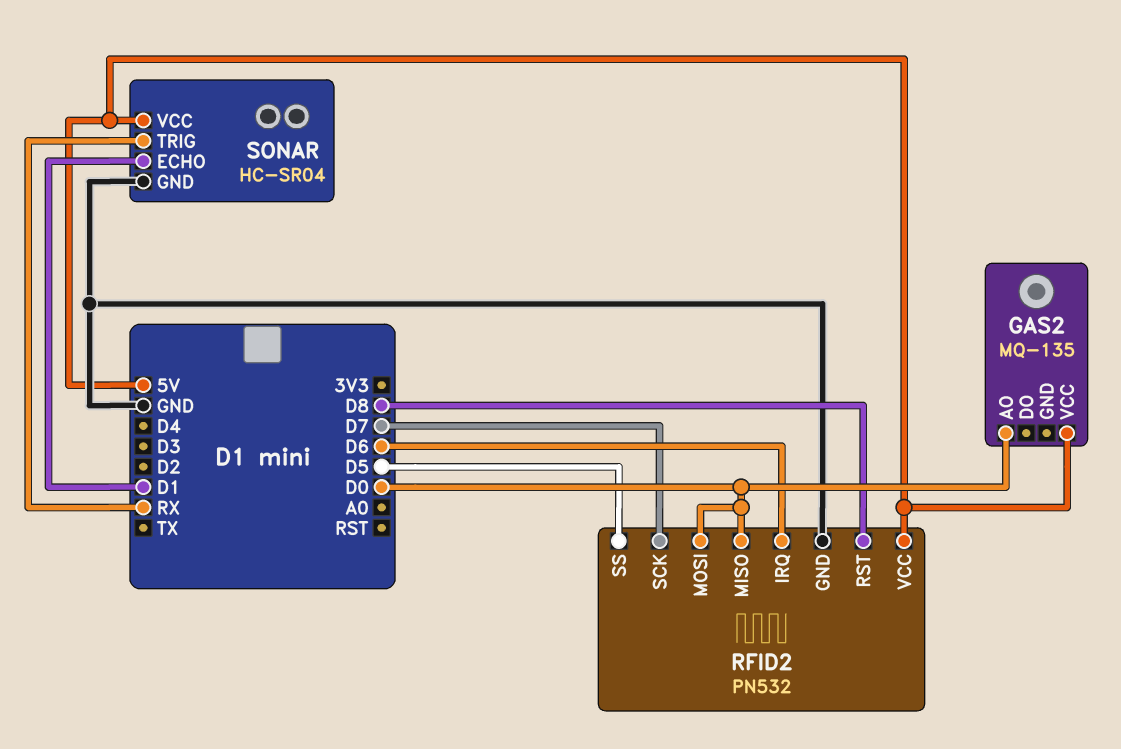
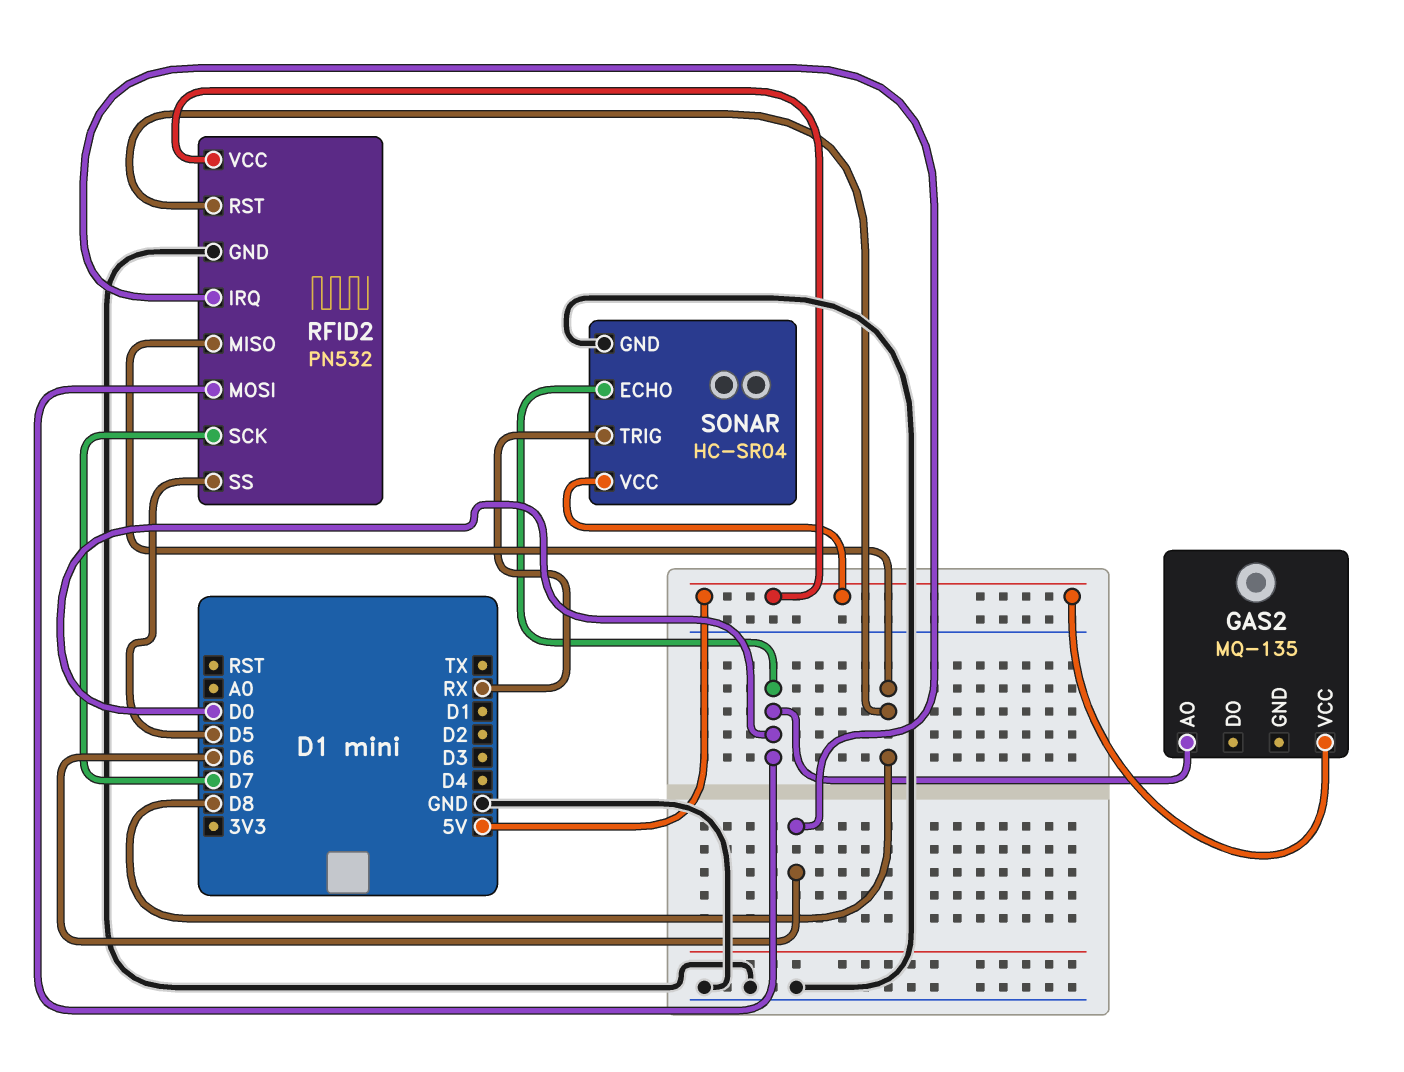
RFID2 pin MISO: D0 -> D8
SONAR pin ECHO: D1 -> D0

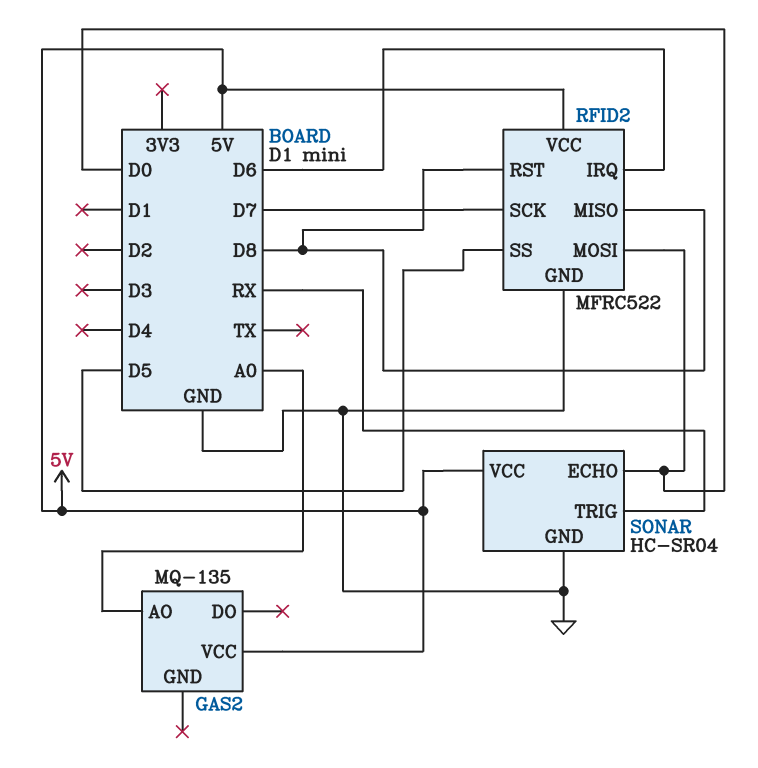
GAS2 pin AO: D0 -> A0
RFID2: PN532 -> MFRC522

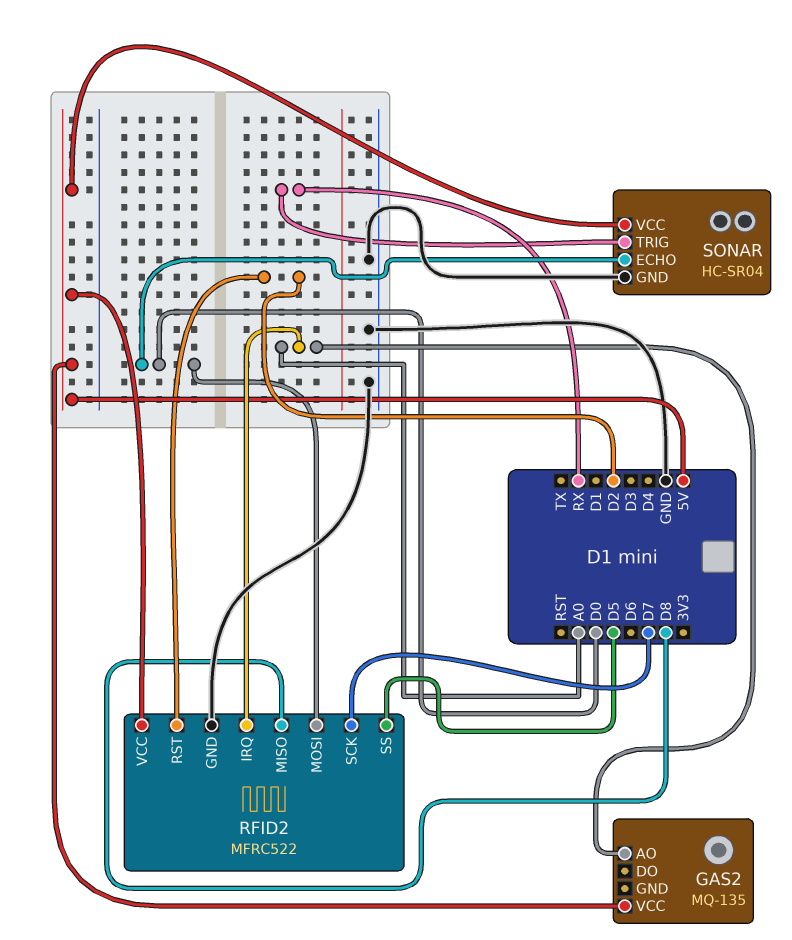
RFID2 pin IRQ: D6 -> A0
RFID2 pin RST: D8 -> D2

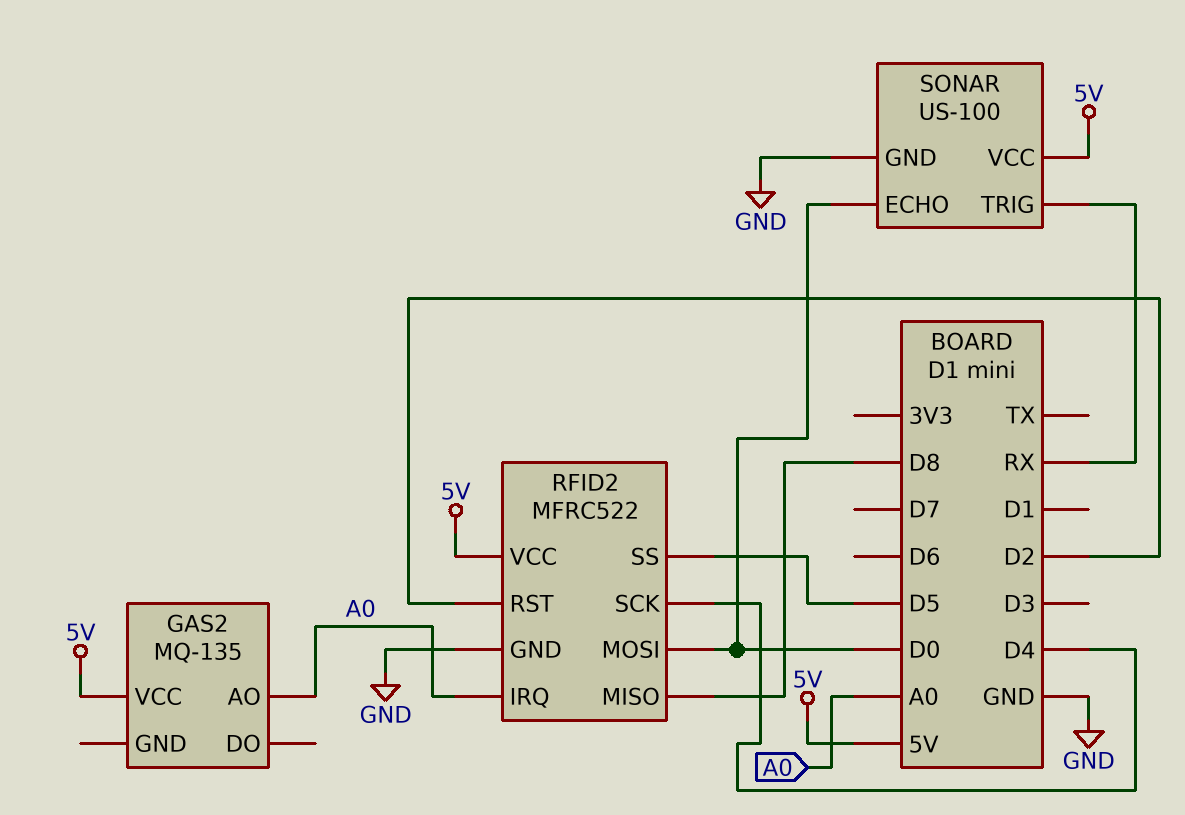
RFID2 pin SCK: D7 -> D4
SONAR: HC-SR04 -> US-100

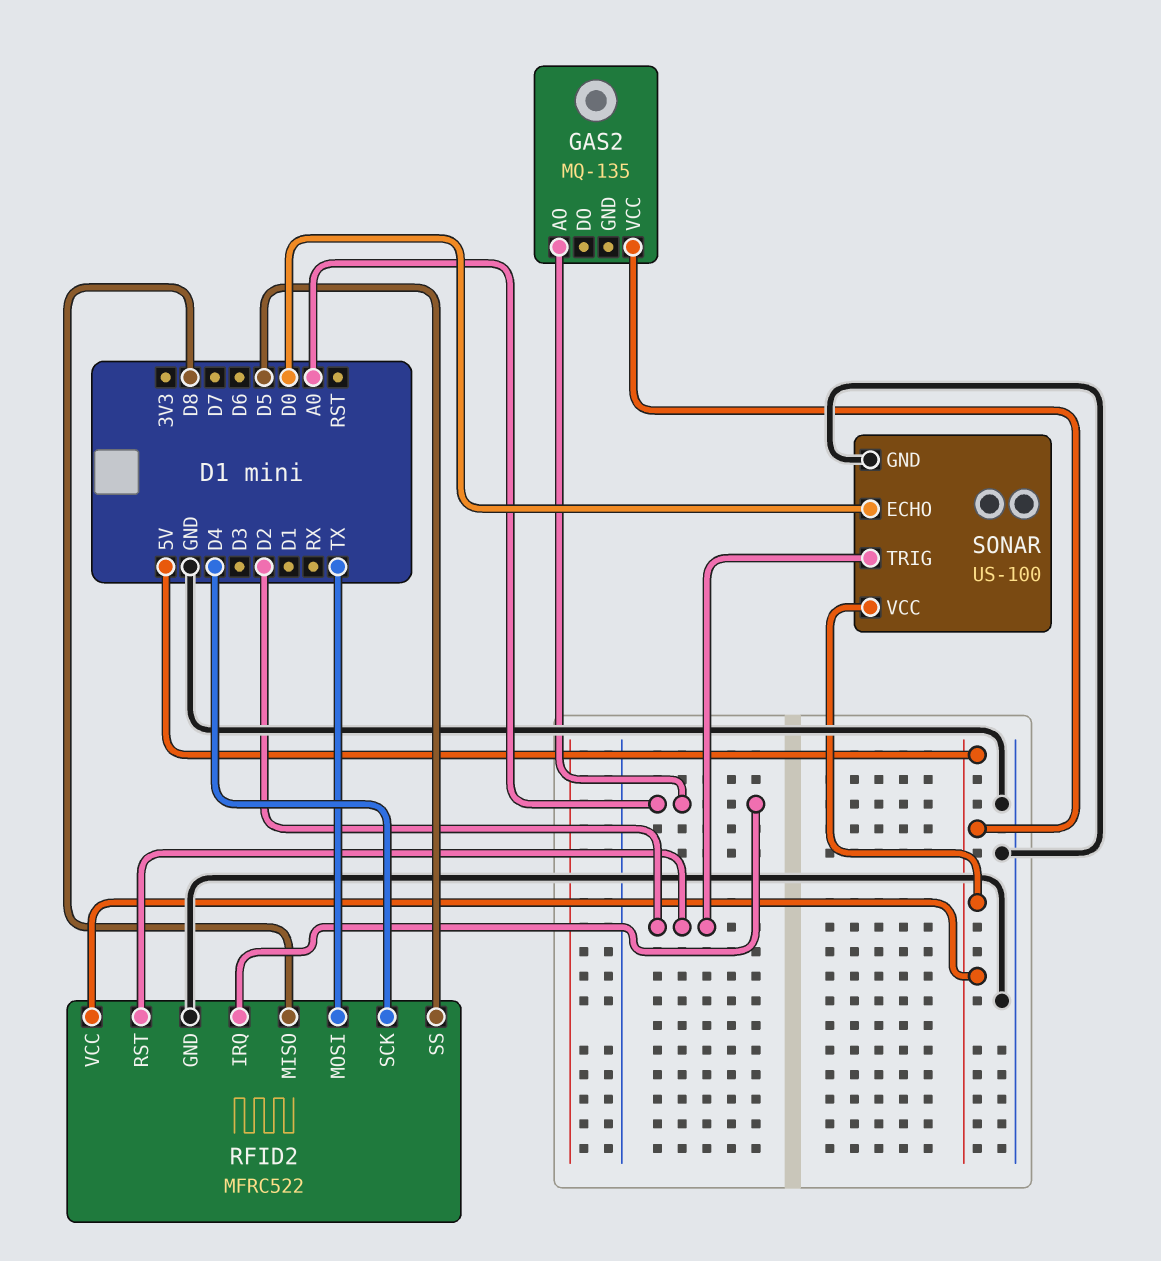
RFID2 pin MOSI: D0 -> TX
SONAR pin TRIG: RX -> D2

